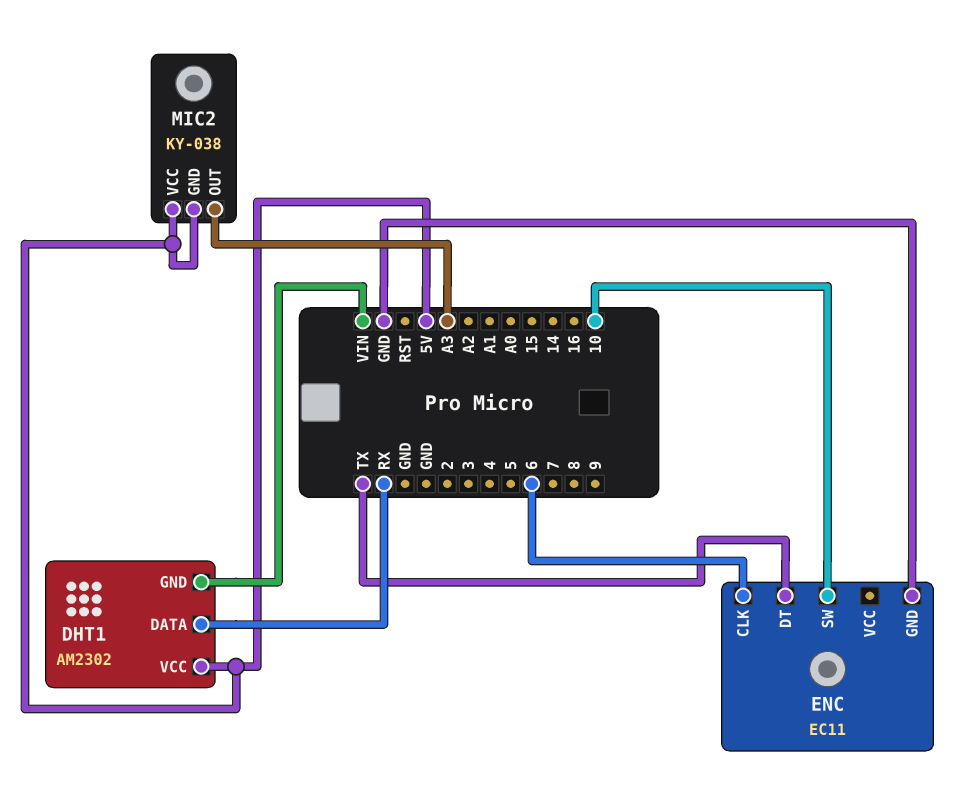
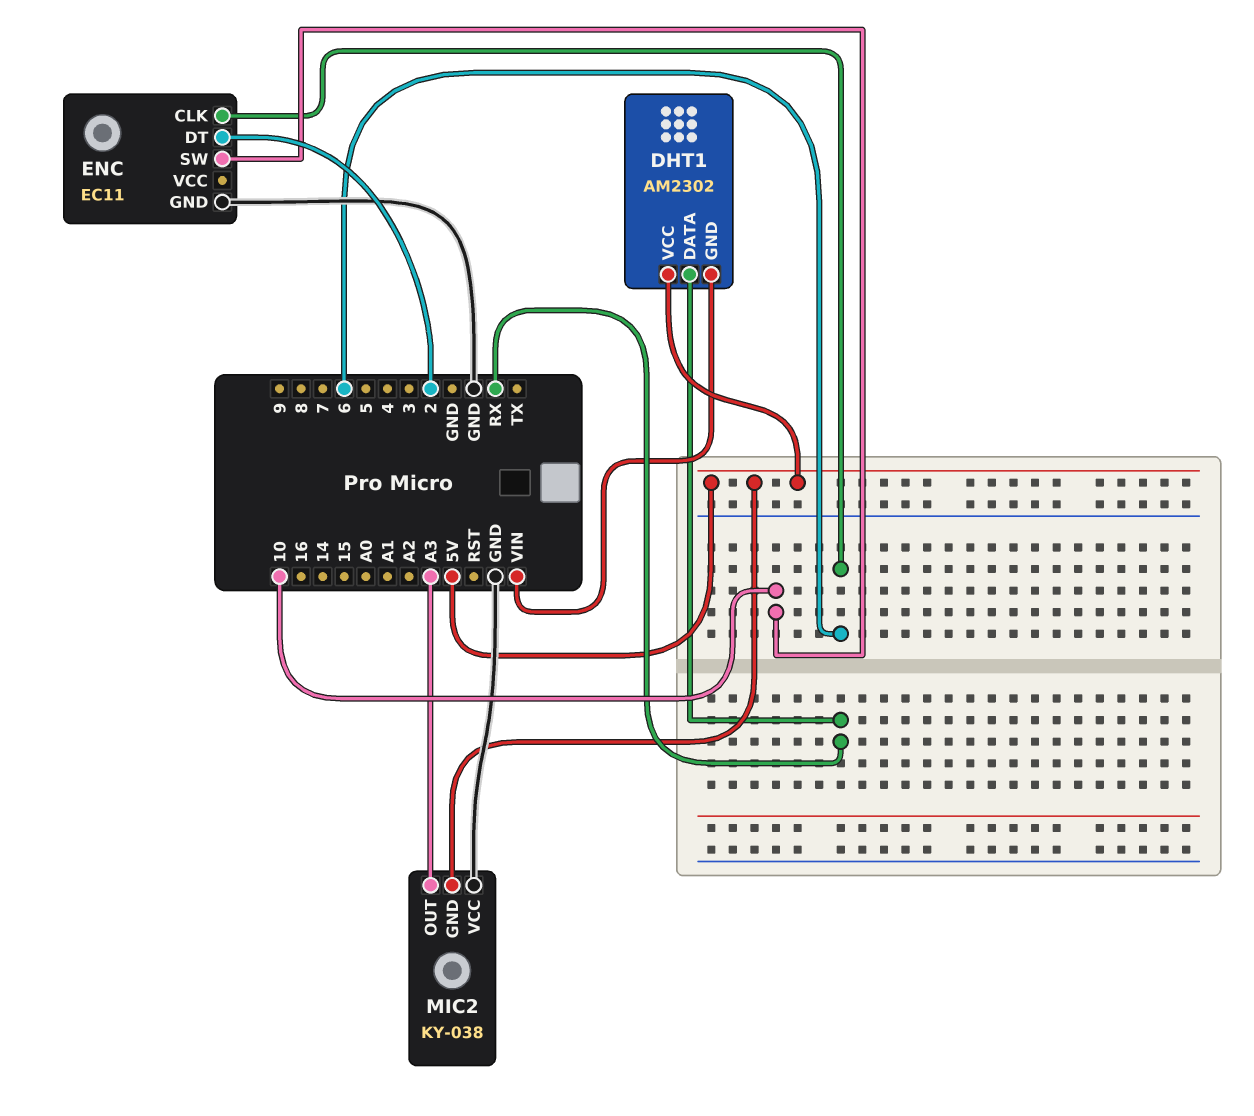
ENC pin DT: TX -> 2
MIC2 pin VCC: 5V -> GND

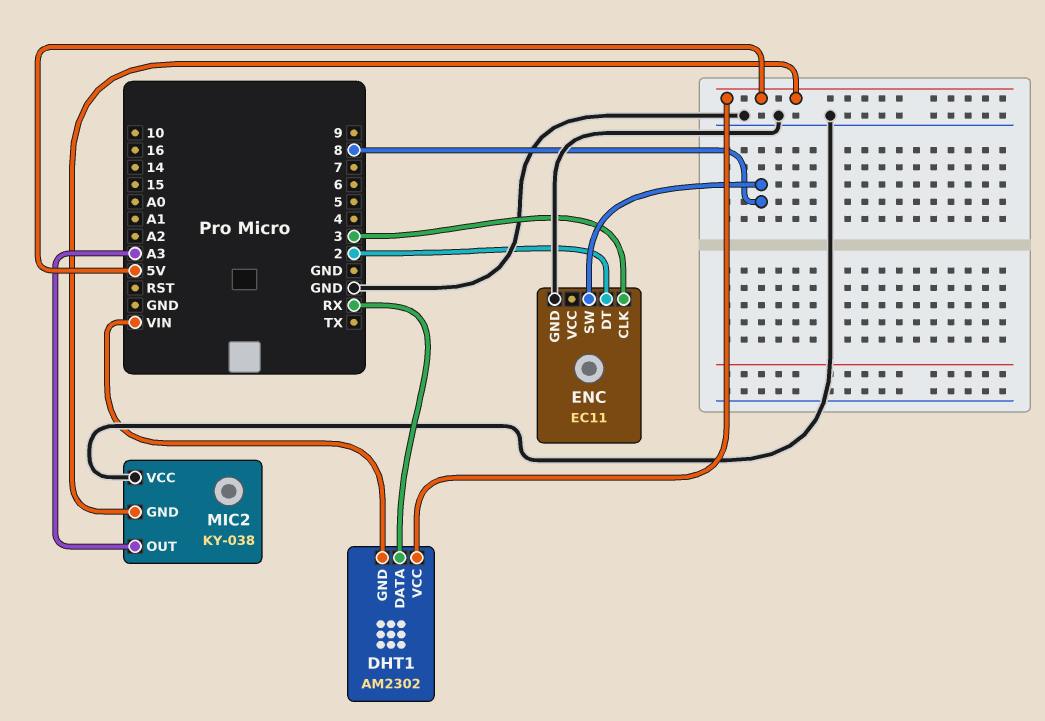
ENC pin CLK: 6 -> 3
ENC pin SW: 10 -> 8

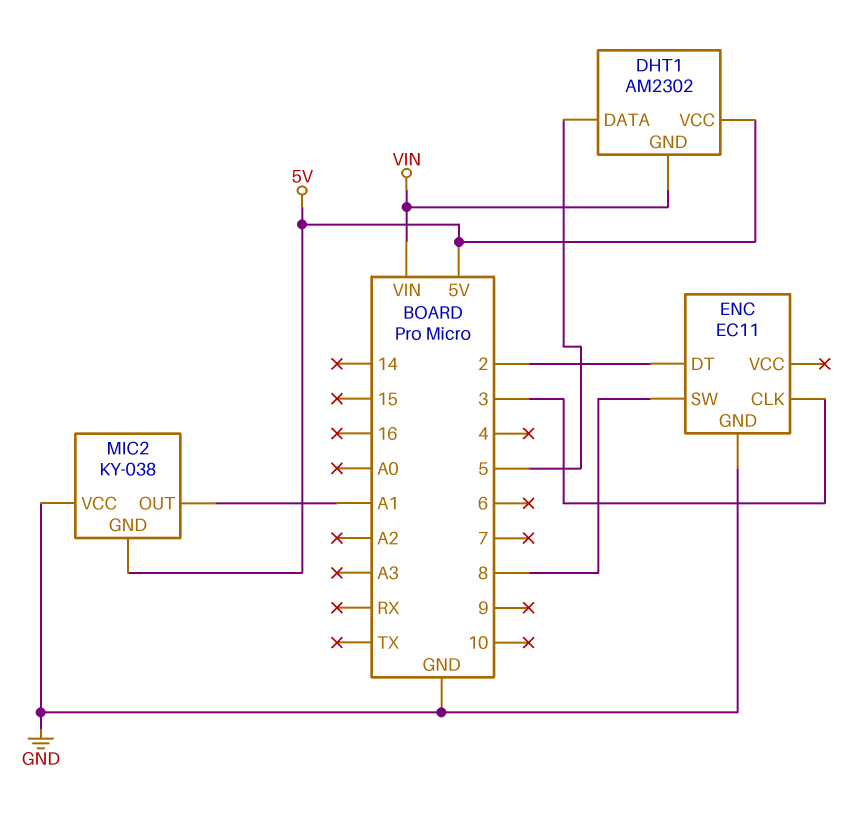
DHT1 pin DATA: RX -> 5
MIC2 pin OUT: A3 -> A1

